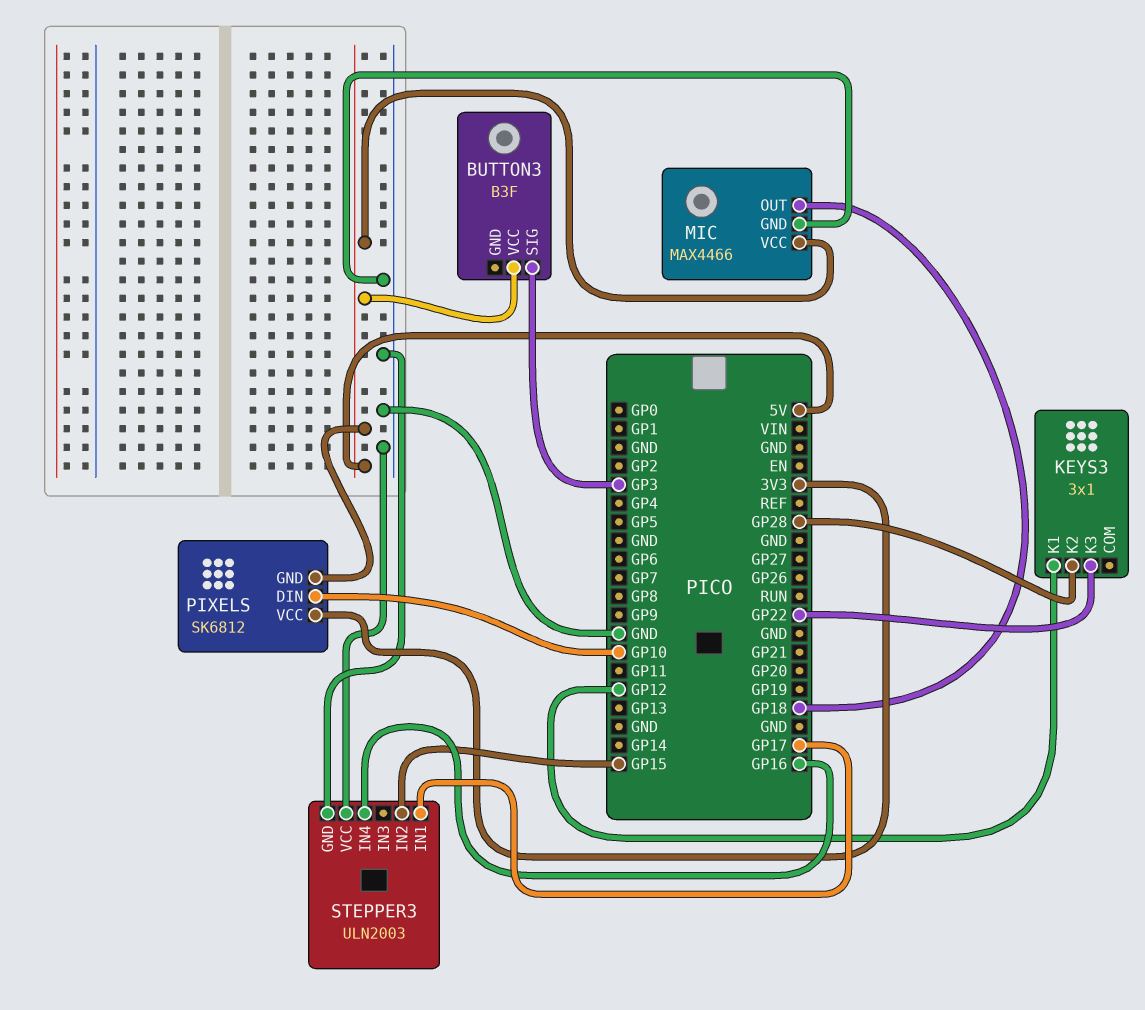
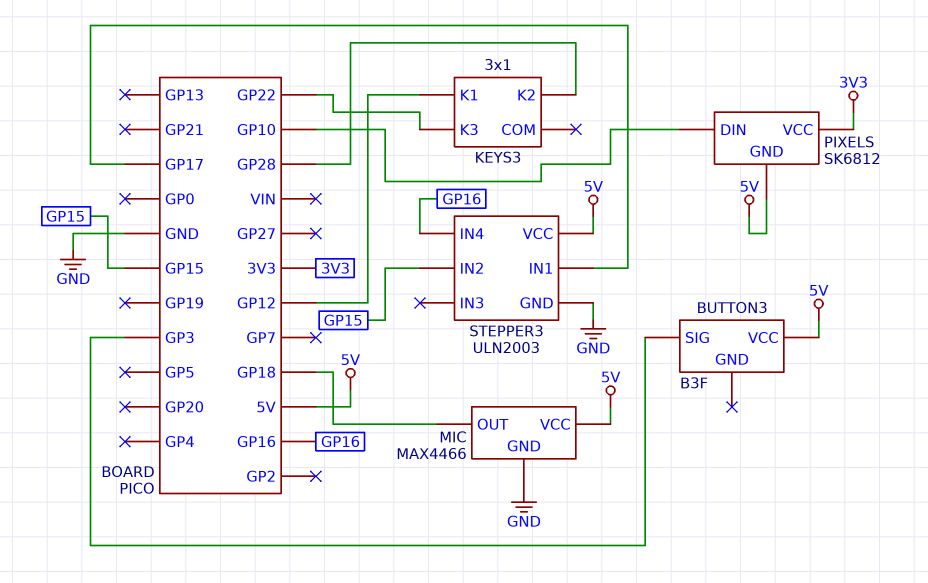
STEPPER3 pin VCC: GND -> 5V

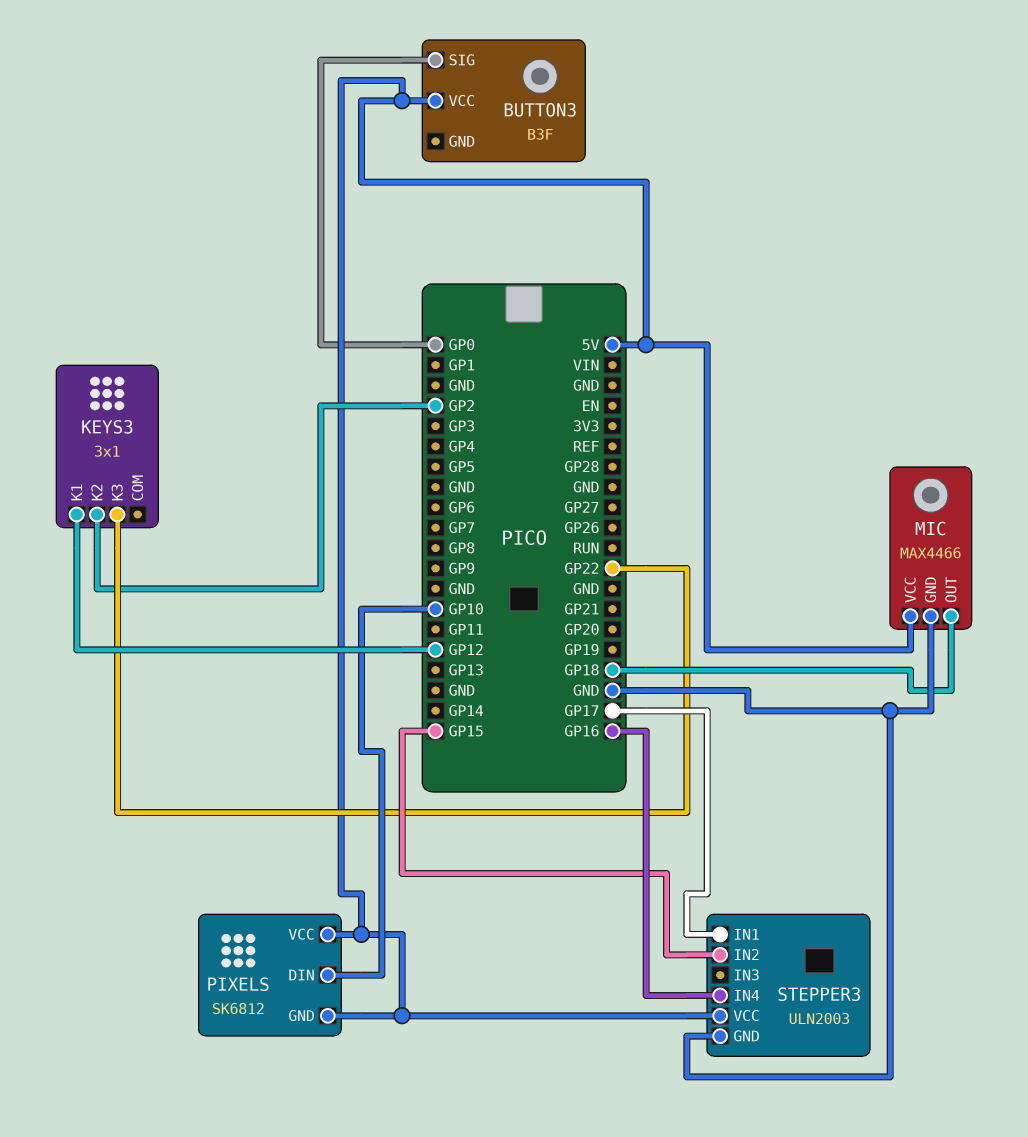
BUTTON3 pin SIG: GP3 -> GP0
KEYS3 pin K2: GP28 -> GP2
PIXELS pin VCC: 3V3 -> 5V

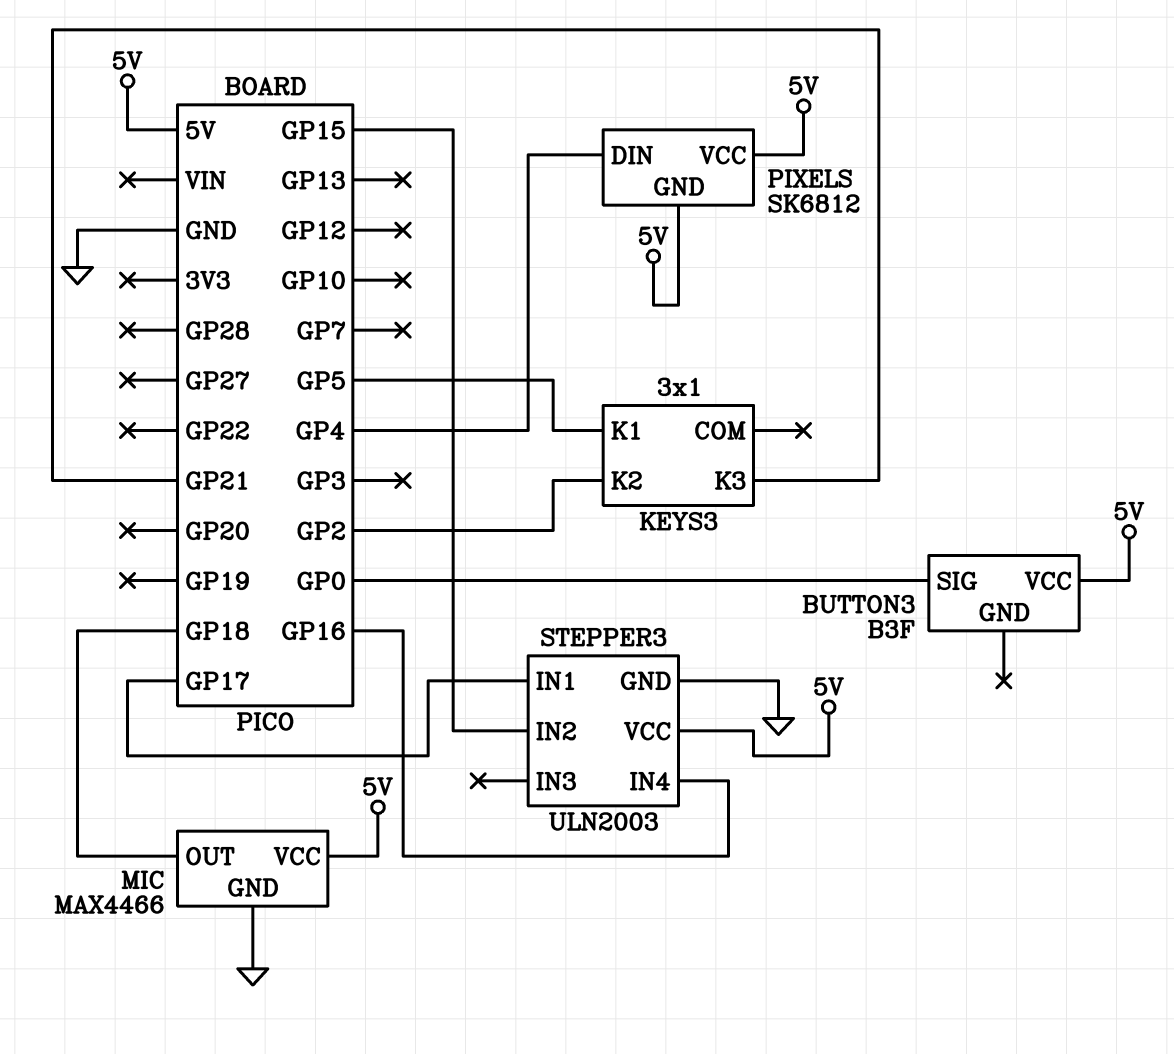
KEYS3 pin K1: GP12 -> GP5
KEYS3 pin K3: GP22 -> GP21
PIXELS pin DIN: GP10 -> GP4

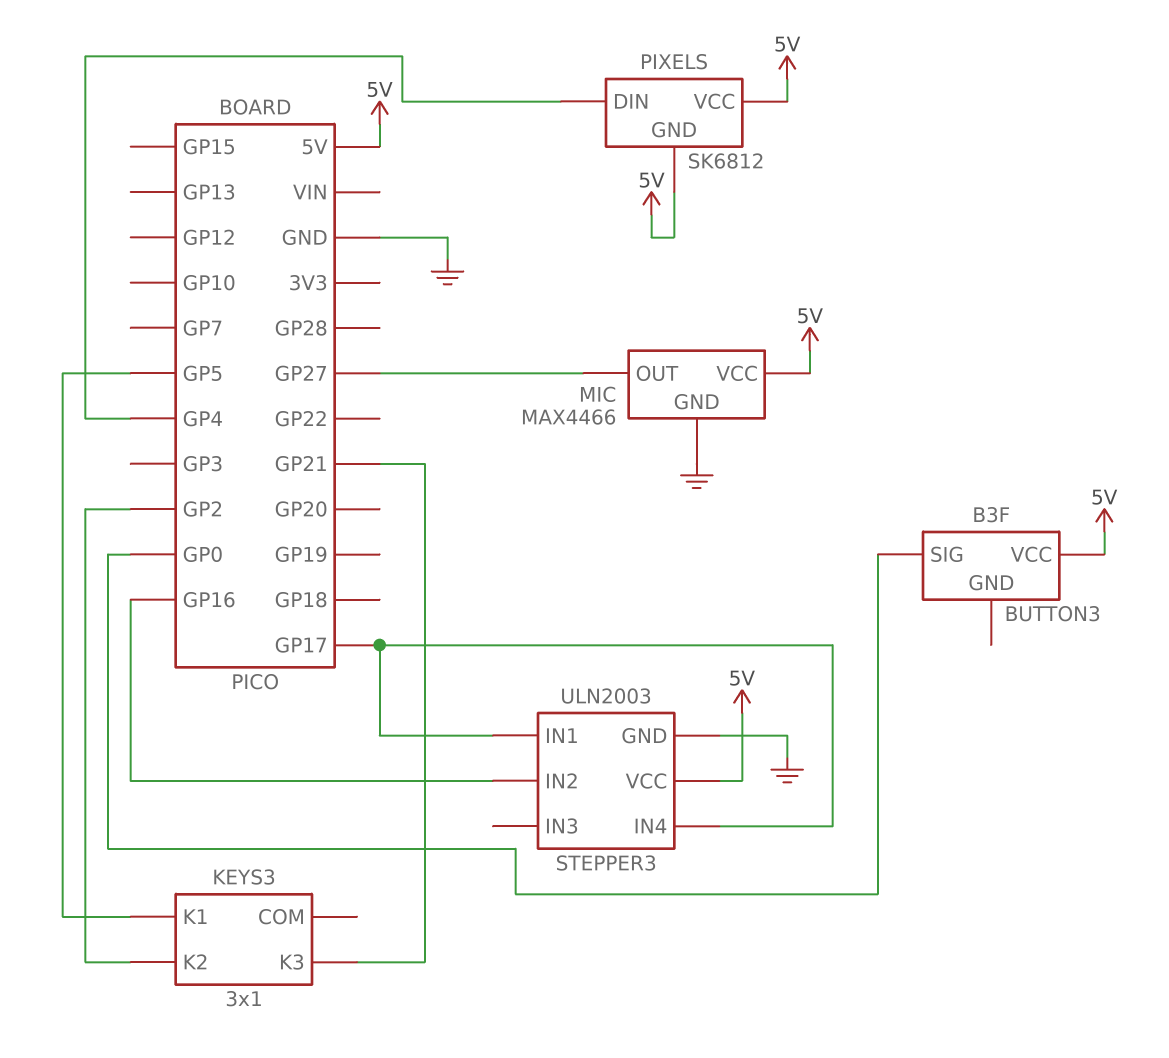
MIC pin OUT: GP18 -> GP27
STEPPER3 pin IN2: GP15 -> GP16
STEPPER3 pin IN4: GP16 -> GP17

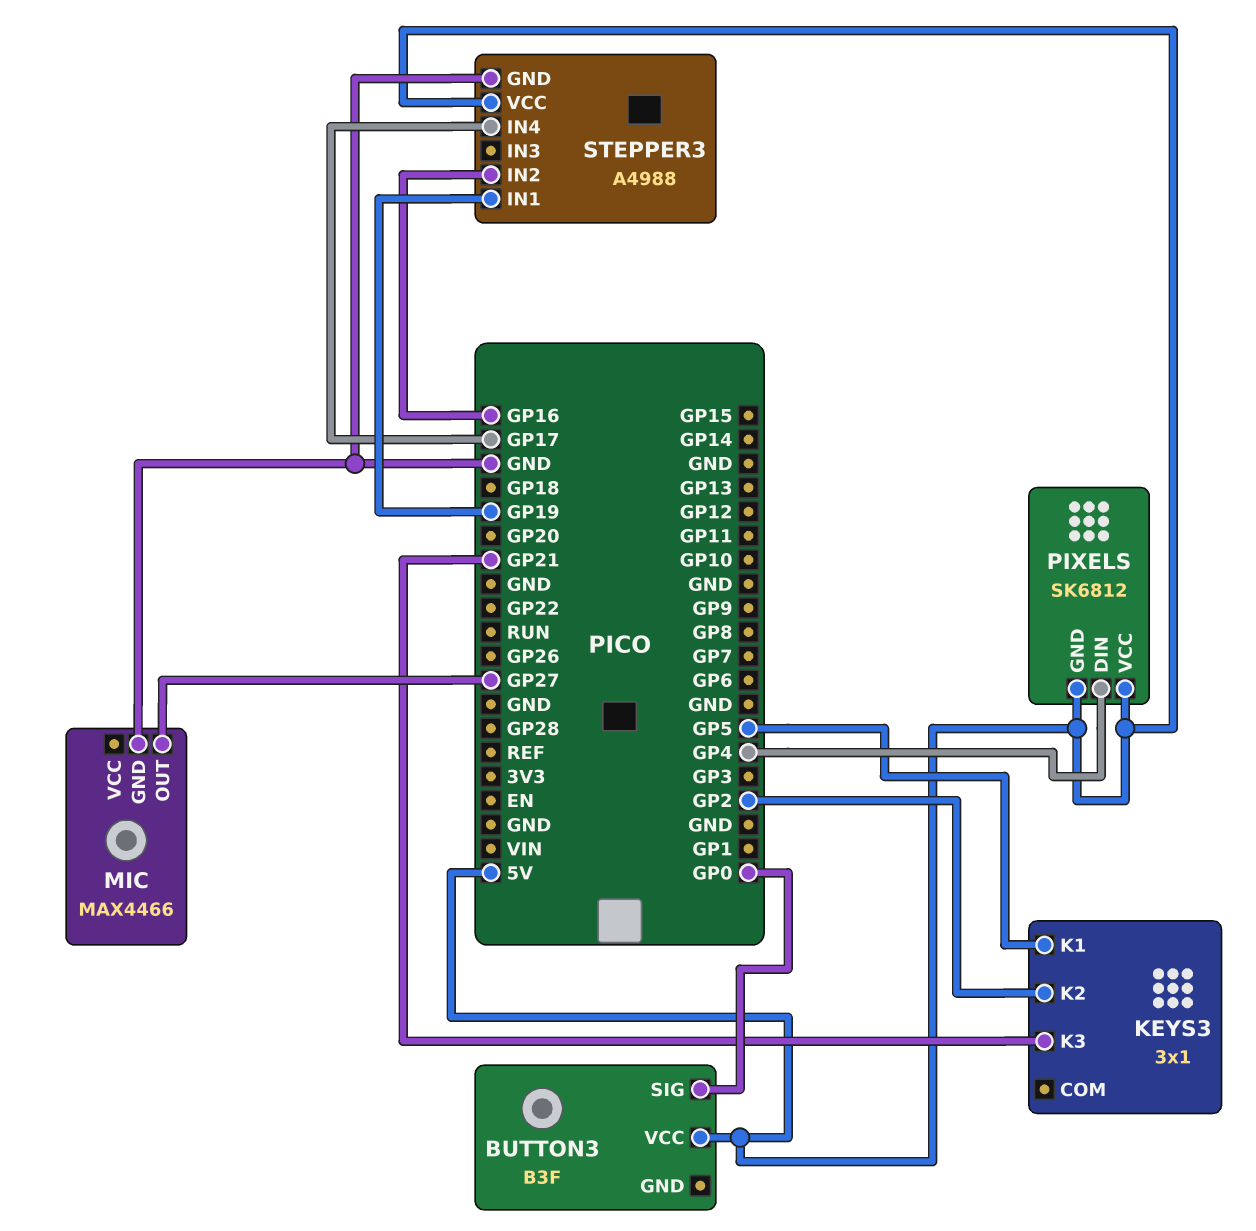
MIC pin VCC: 5V -> none
STEPPER3: ULN2003 -> A4988
STEPPER3 pin IN1: GP17 -> GP19

